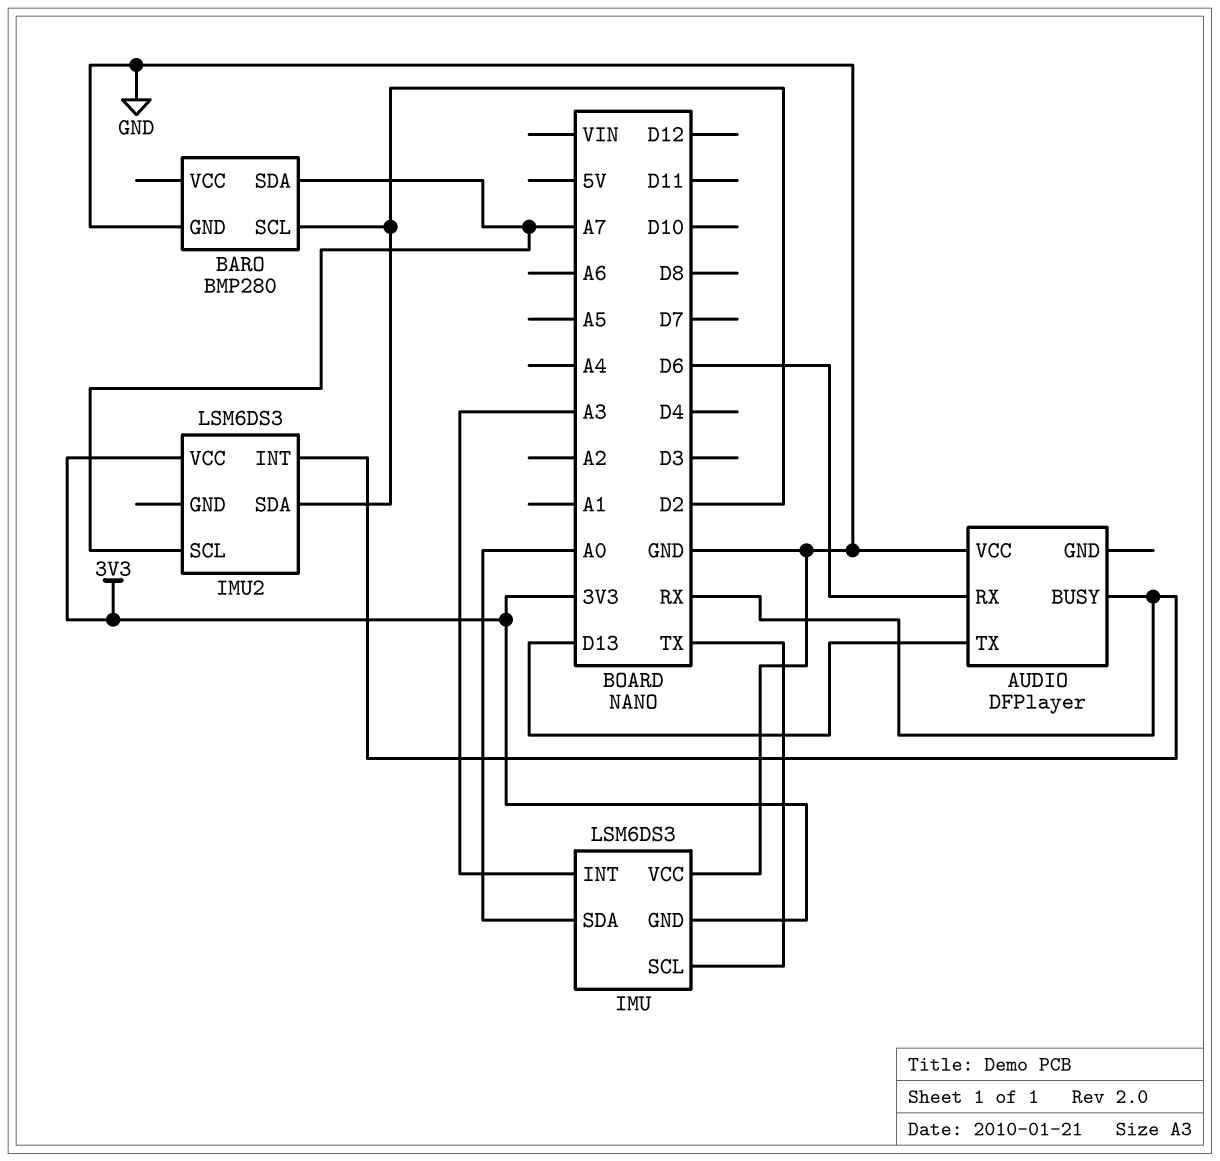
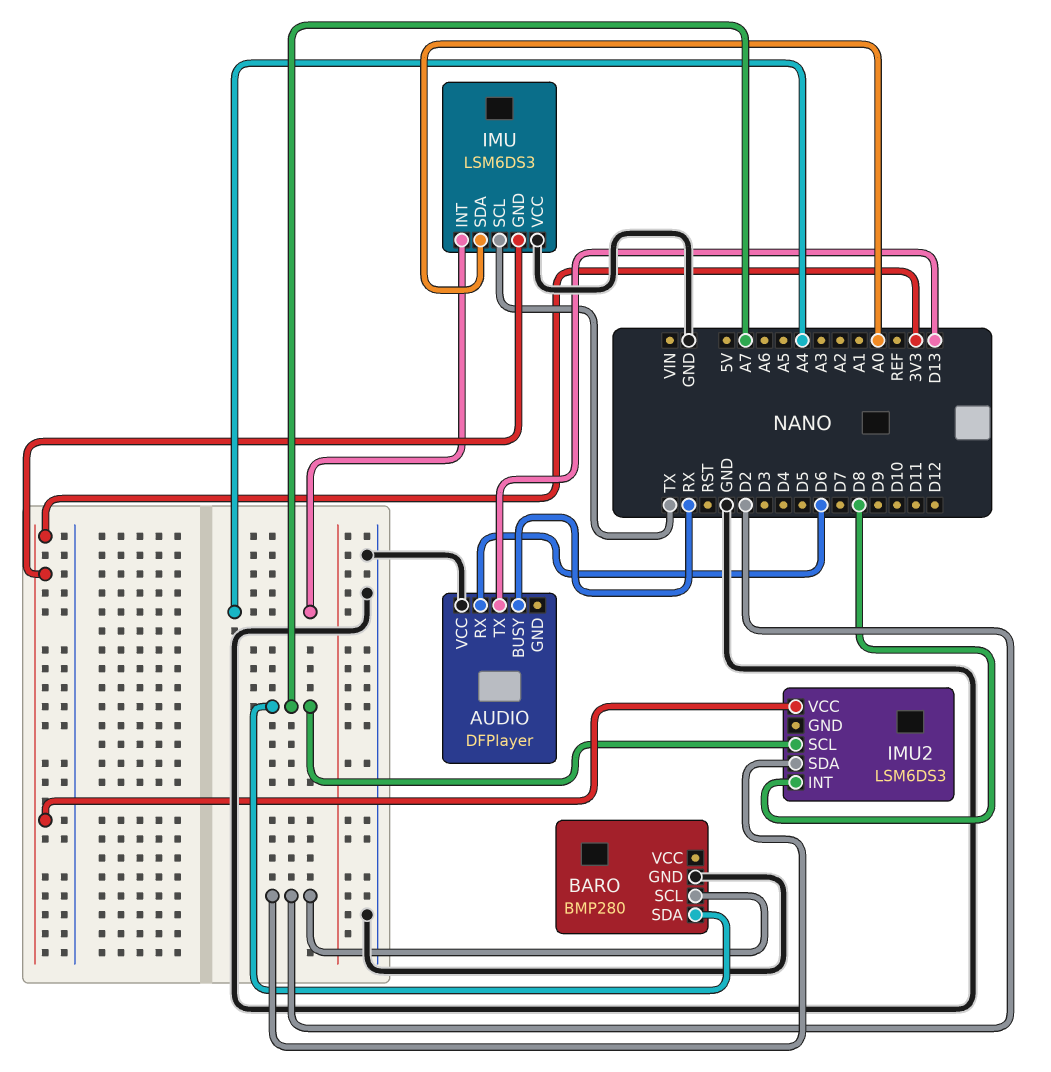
IMU pin INT: A3 -> A4
IMU2 pin INT: RX -> D8

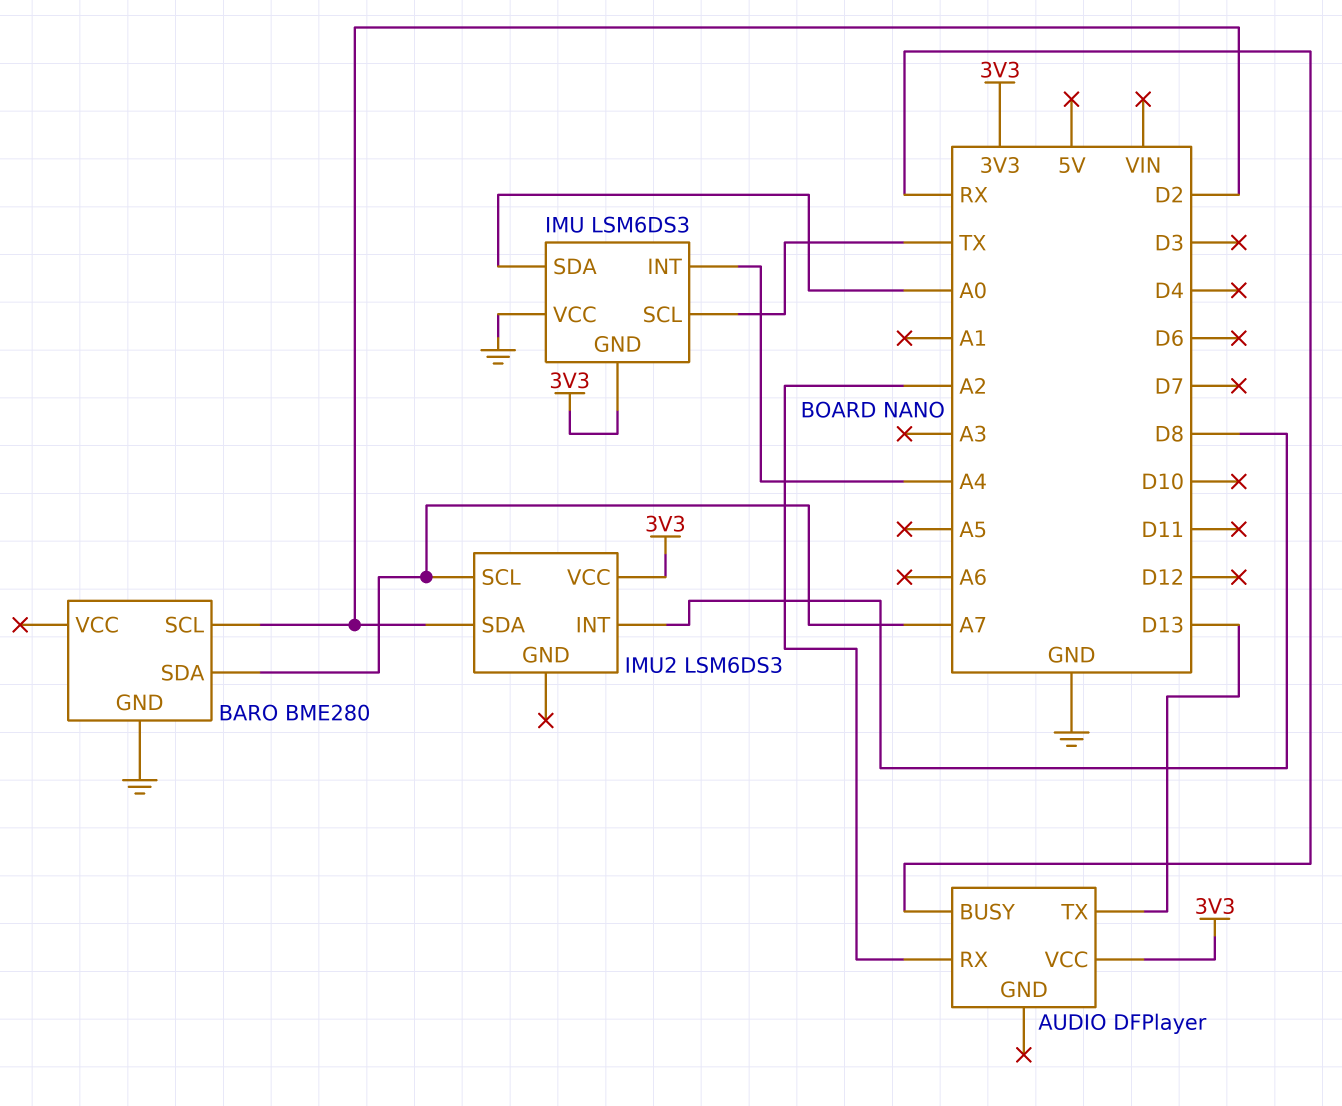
AUDIO pin RX: D6 -> A2
AUDIO pin VCC: GND -> 3V3
BARO: BMP280 -> BME280

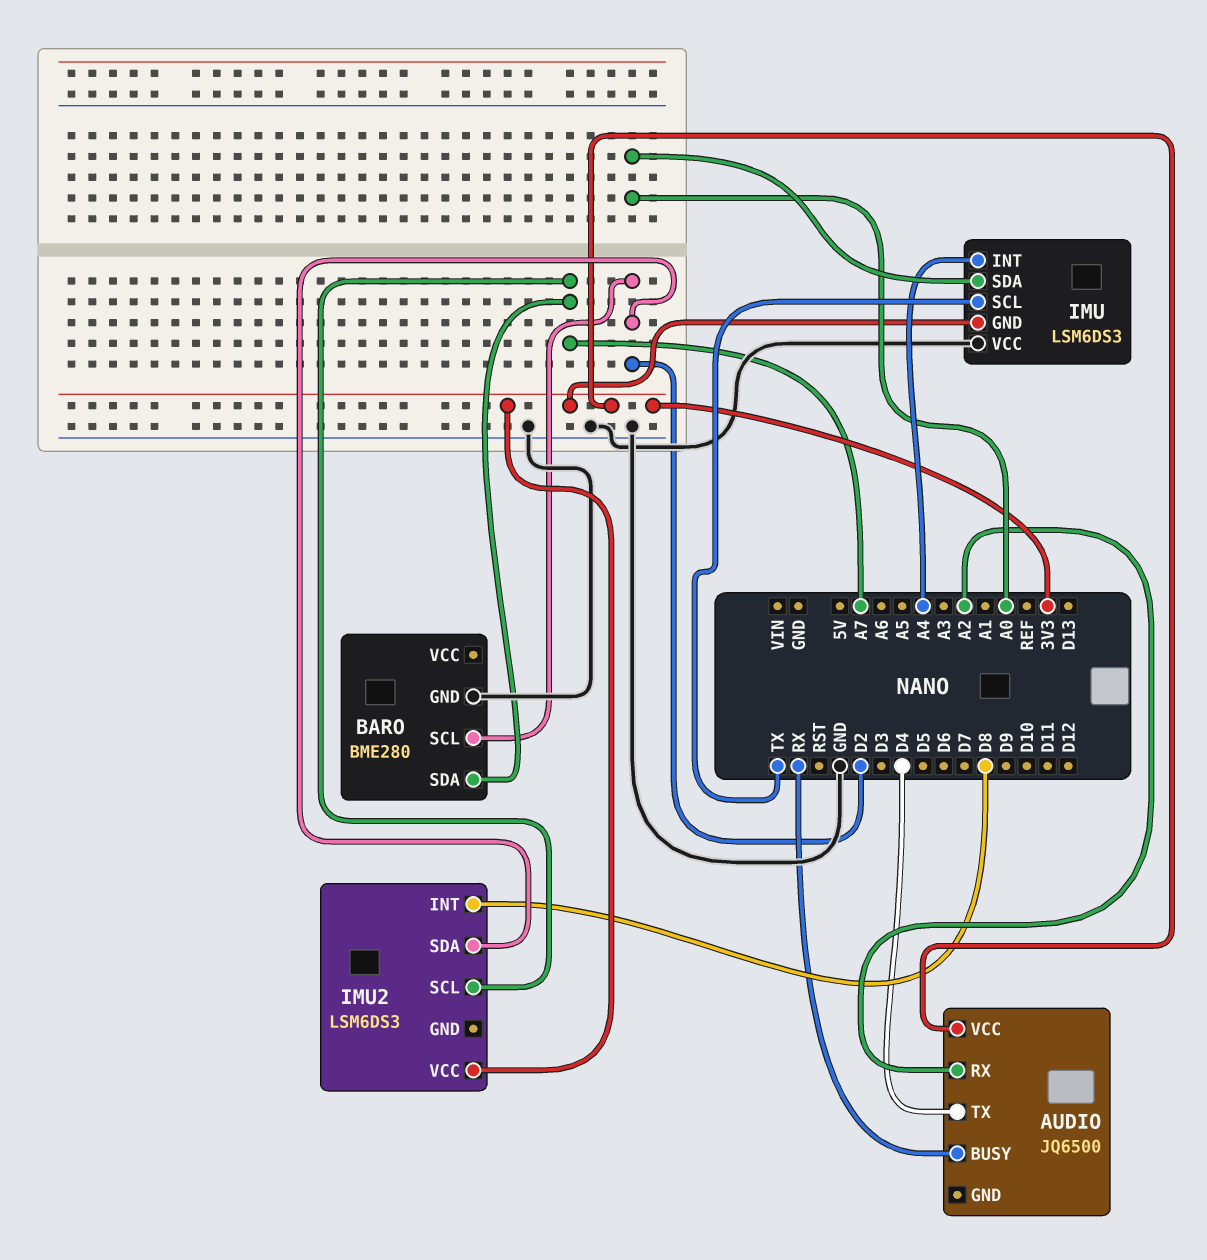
AUDIO: DFPlayer -> JQ6500
AUDIO pin TX: D13 -> D4

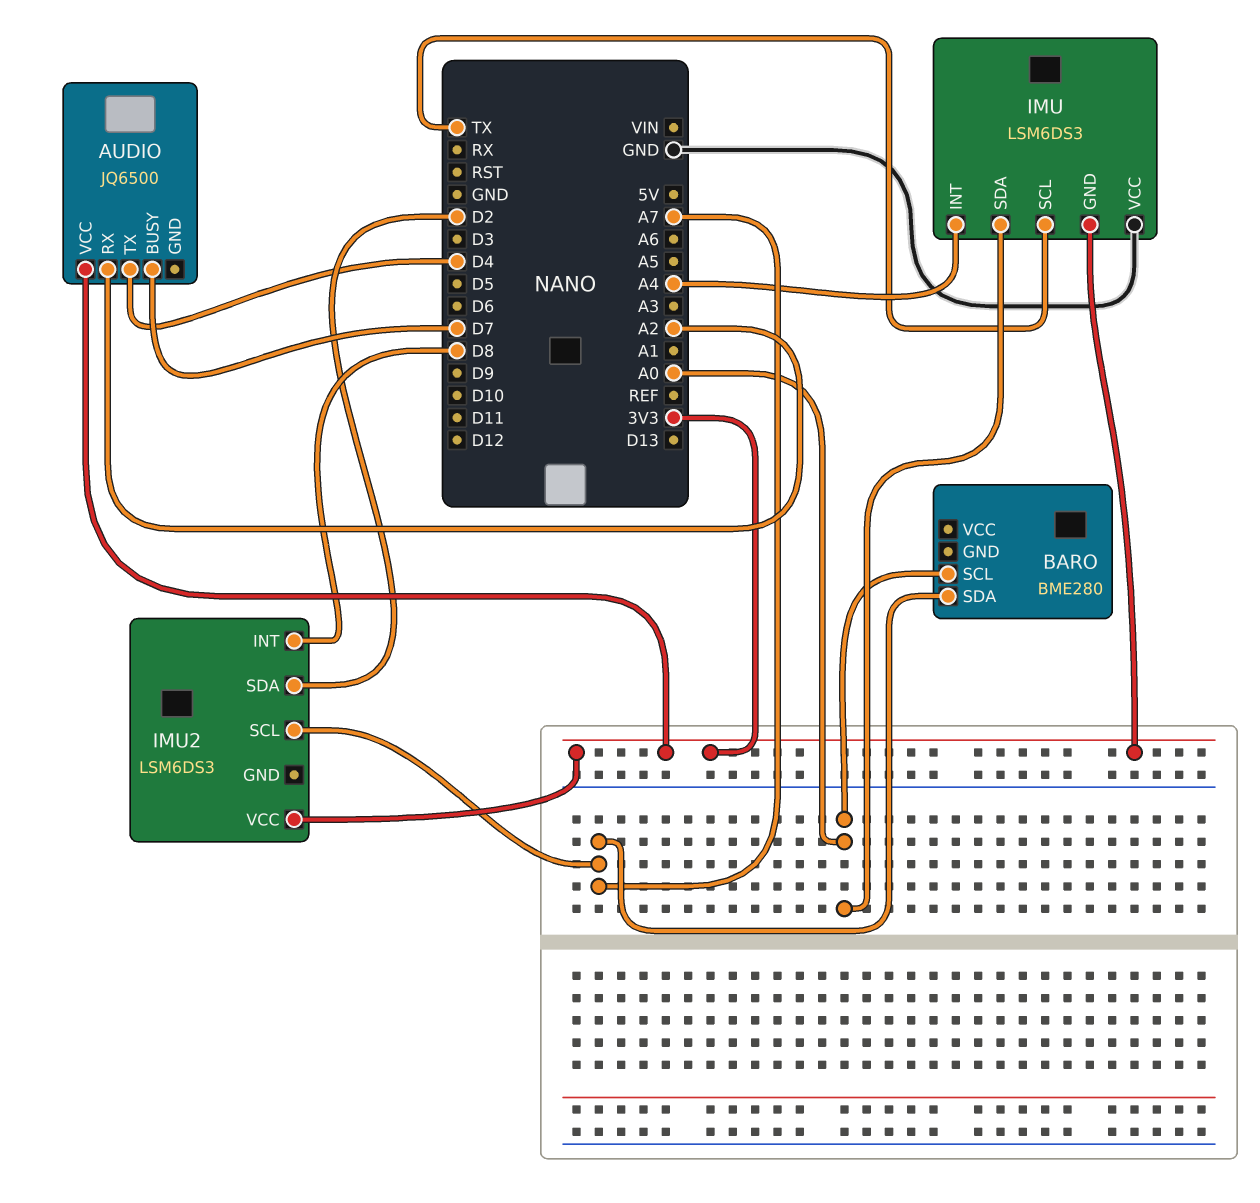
AUDIO pin BUSY: RX -> D7
BARO pin GND: GND -> none
BARO pin SCL: D2 -> A0

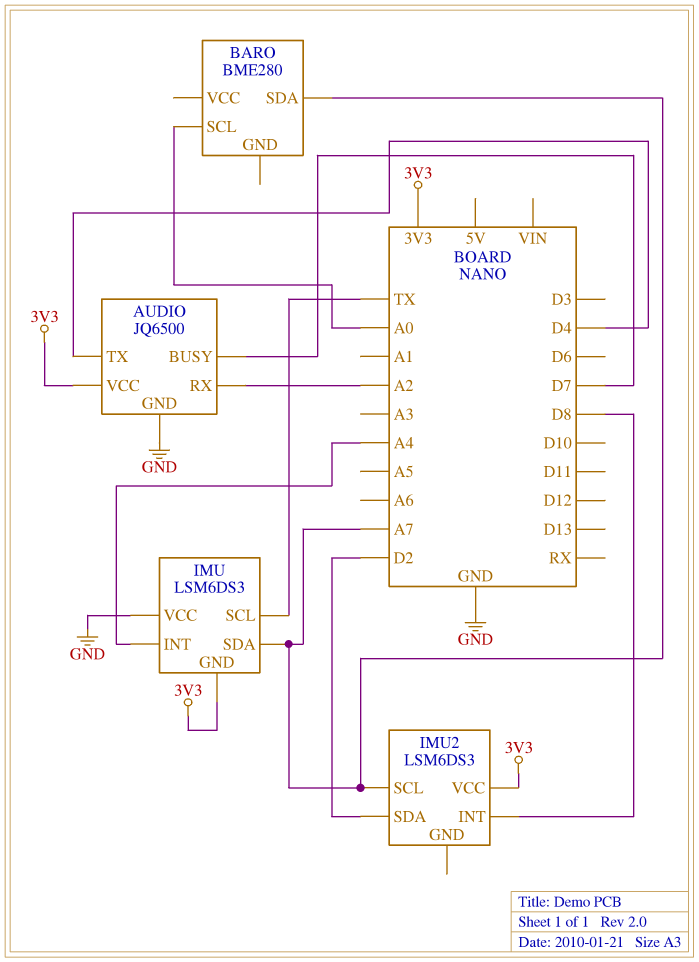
AUDIO pin GND: none -> GND
IMU pin SDA: A0 -> A7

